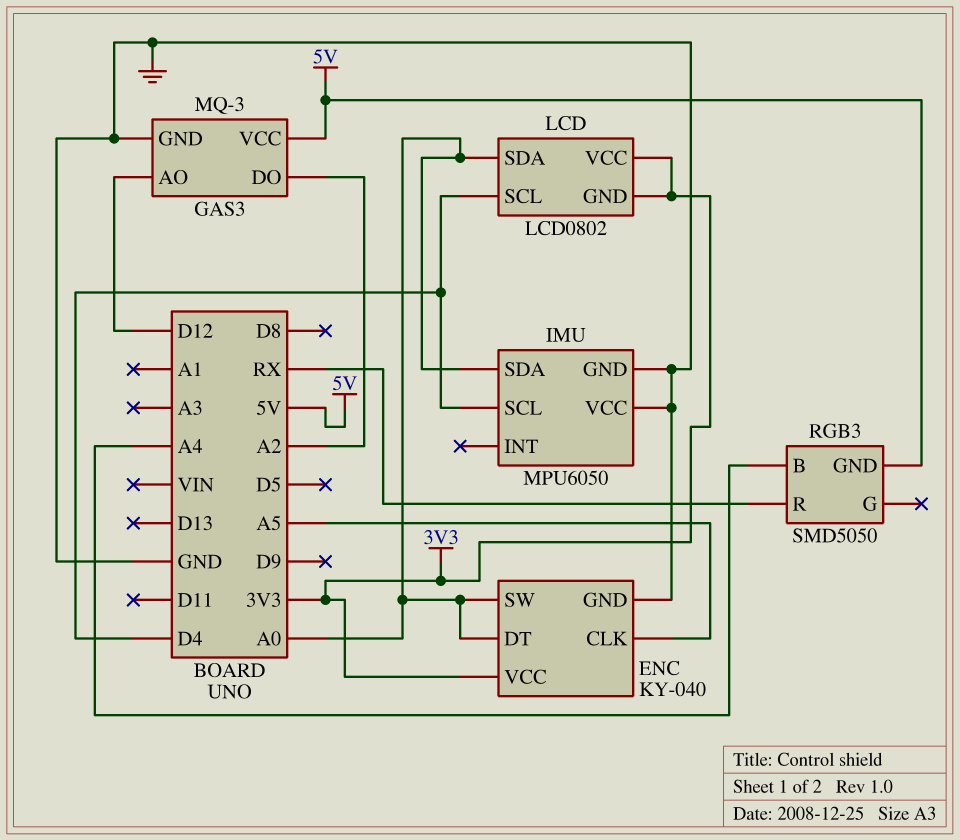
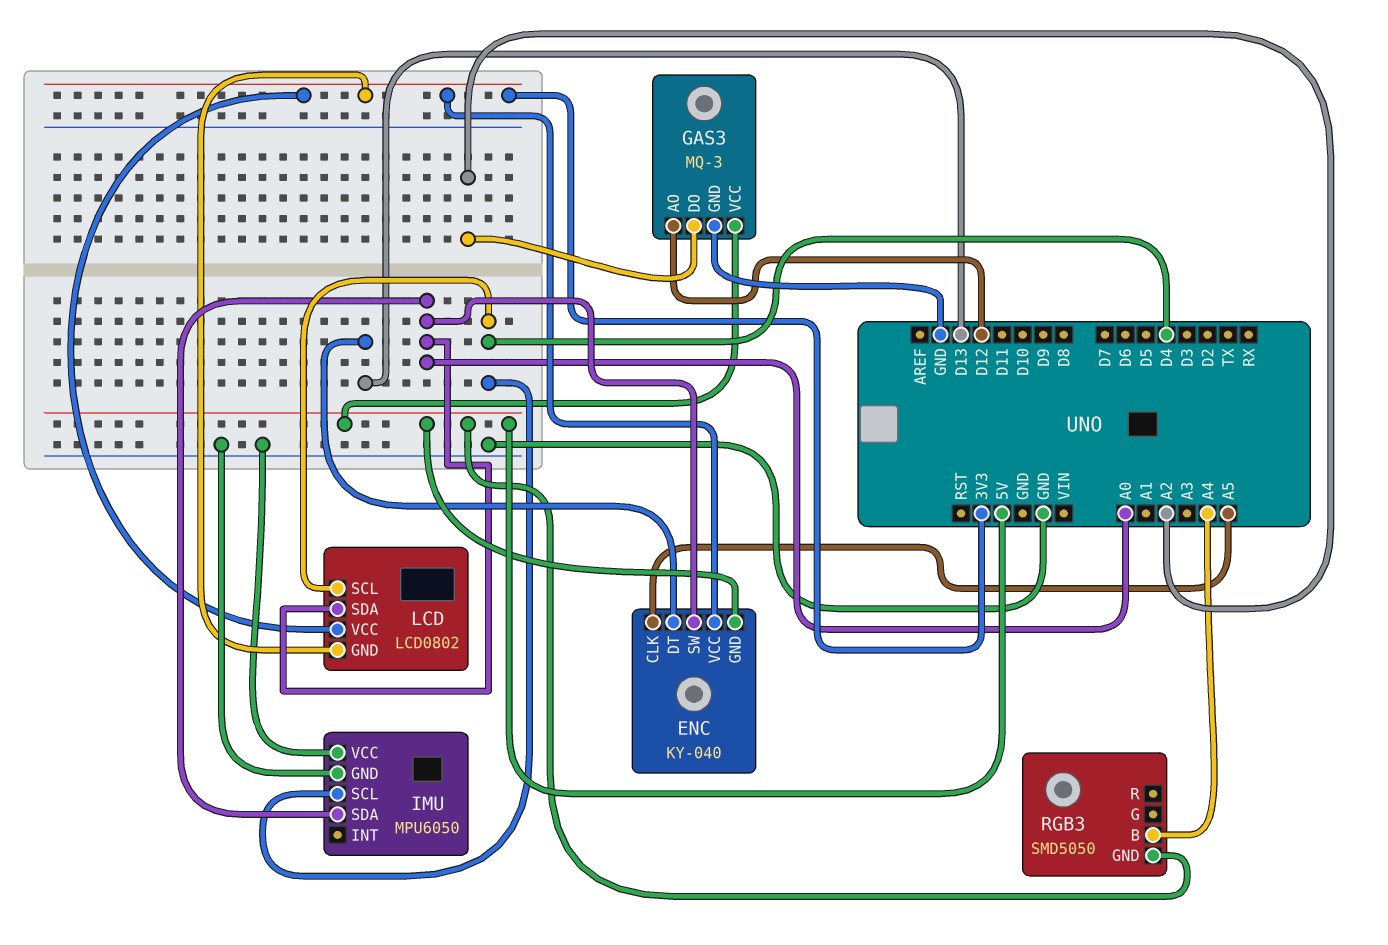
ENC pin DT: A0 -> D13
ENC pin GND: GND -> 5V
RGB3 pin R: RX -> none

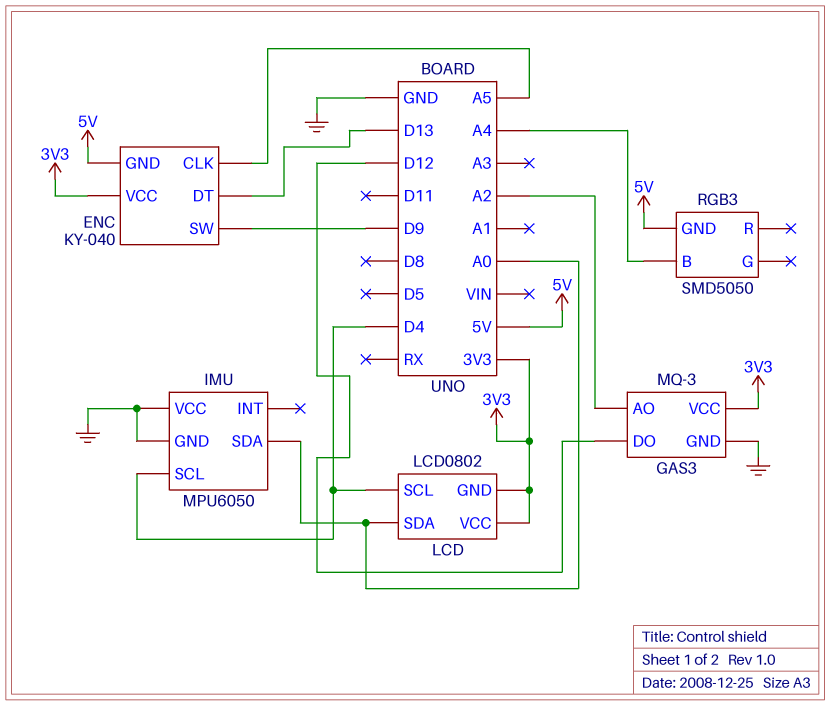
ENC pin SW: A0 -> D9
GAS3 pin AO: D12 -> A2
GAS3 pin DO: A2 -> D12
GAS3 pin VCC: 5V -> 3V3

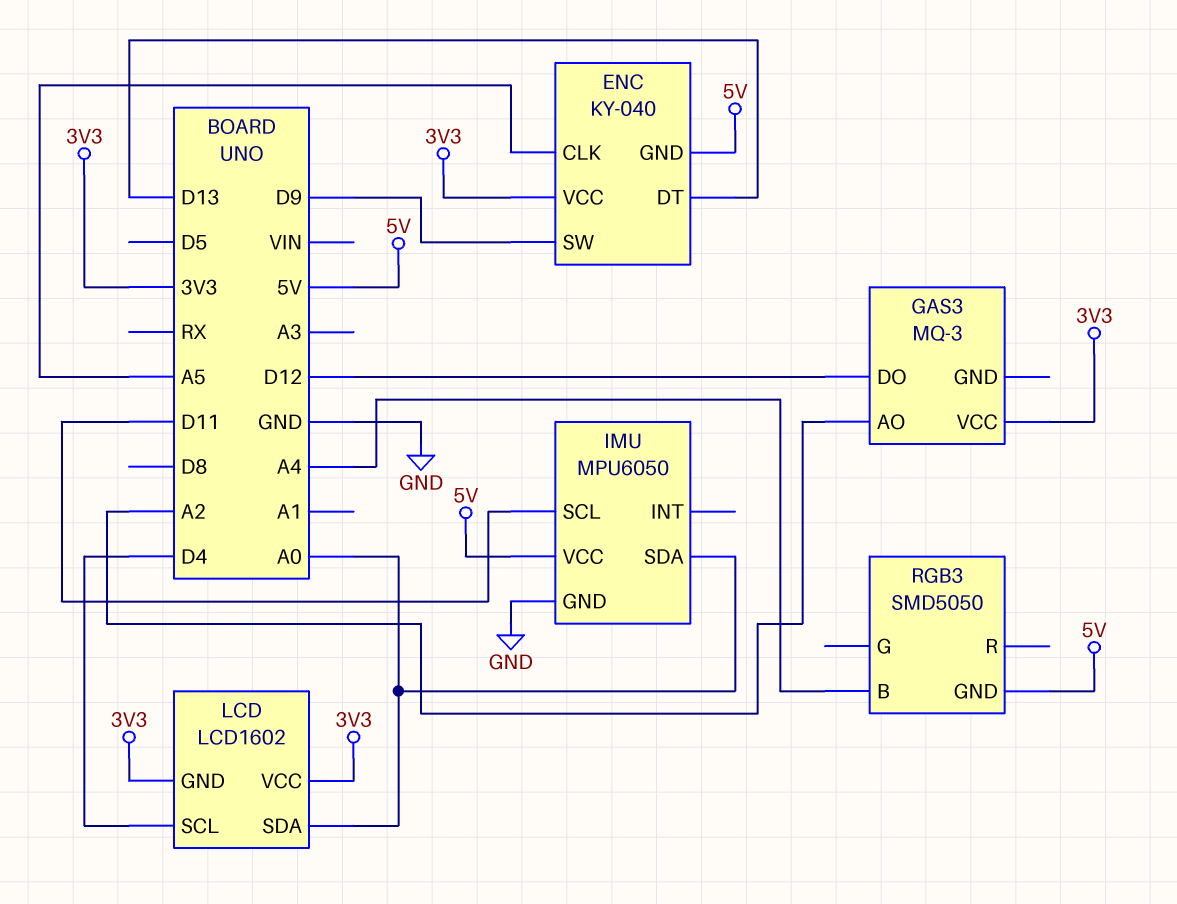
GAS3 pin GND: GND -> none
IMU pin SCL: D4 -> D11
IMU pin VCC: GND -> 5V
LCD: LCD0802 -> LCD1602

